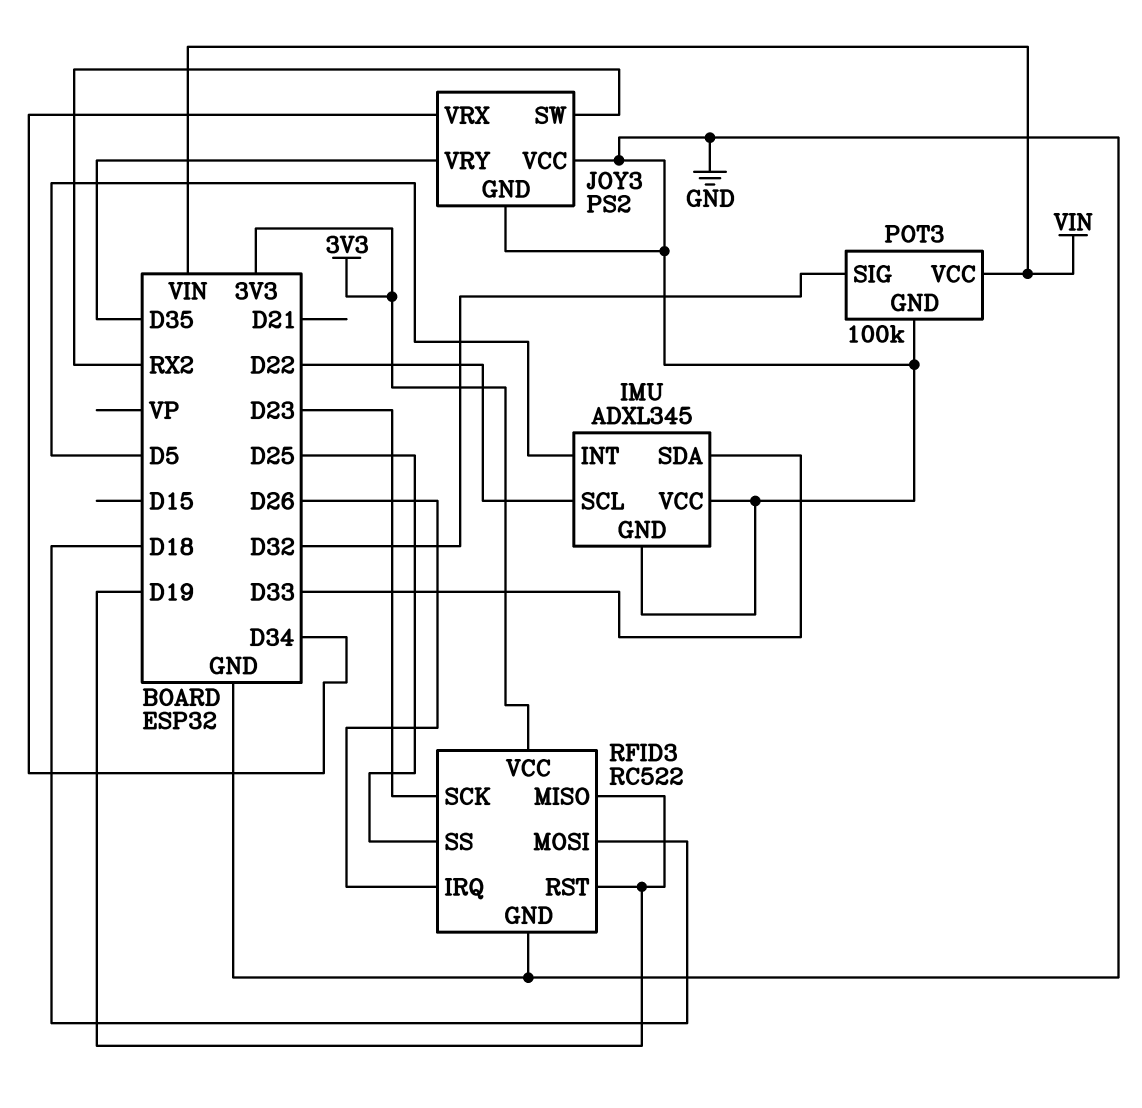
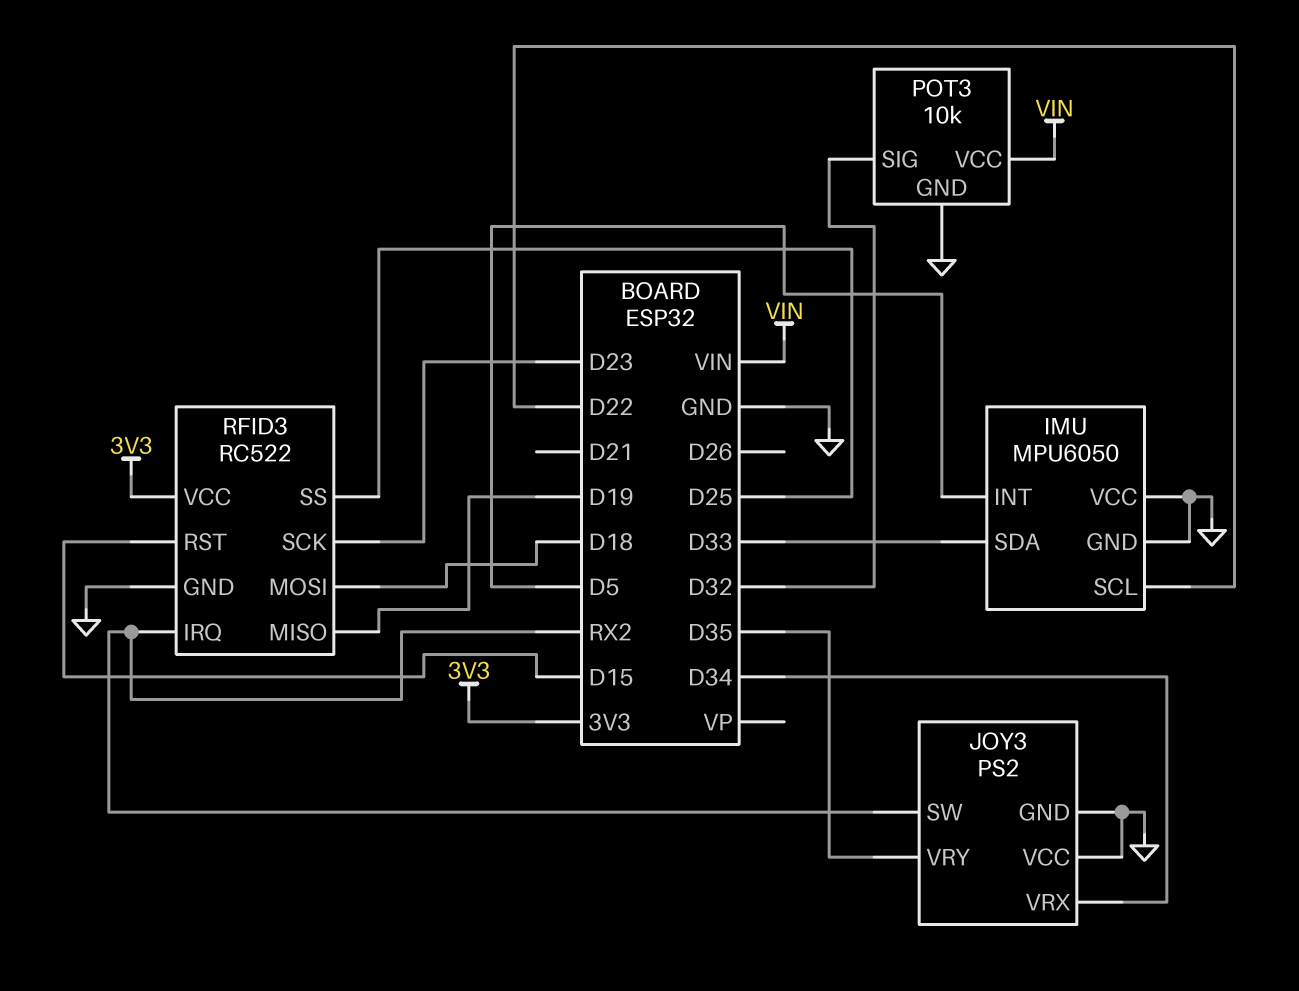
IMU: ADXL345 -> MPU6050
POT3: 100k -> 10k
RFID3 pin IRQ: D26 -> RX2
RFID3 pin RST: D19 -> D15

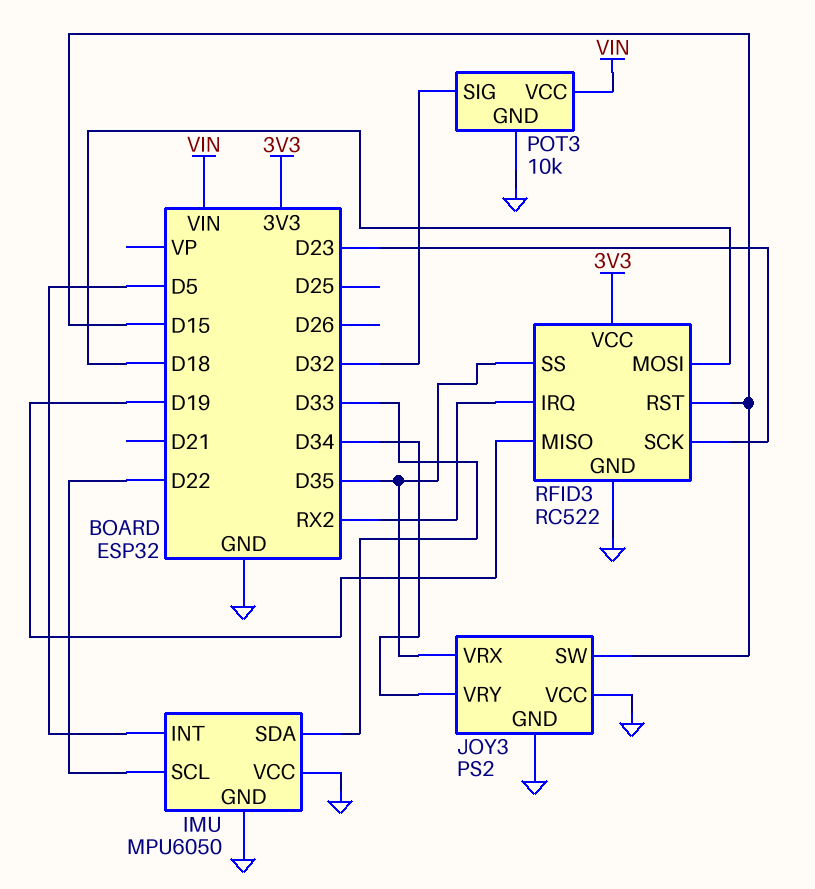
JOY3 pin SW: RX2 -> D15
JOY3 pin VRX: D34 -> D35
JOY3 pin VRY: D35 -> D34
RFID3 pin SS: D25 -> D35

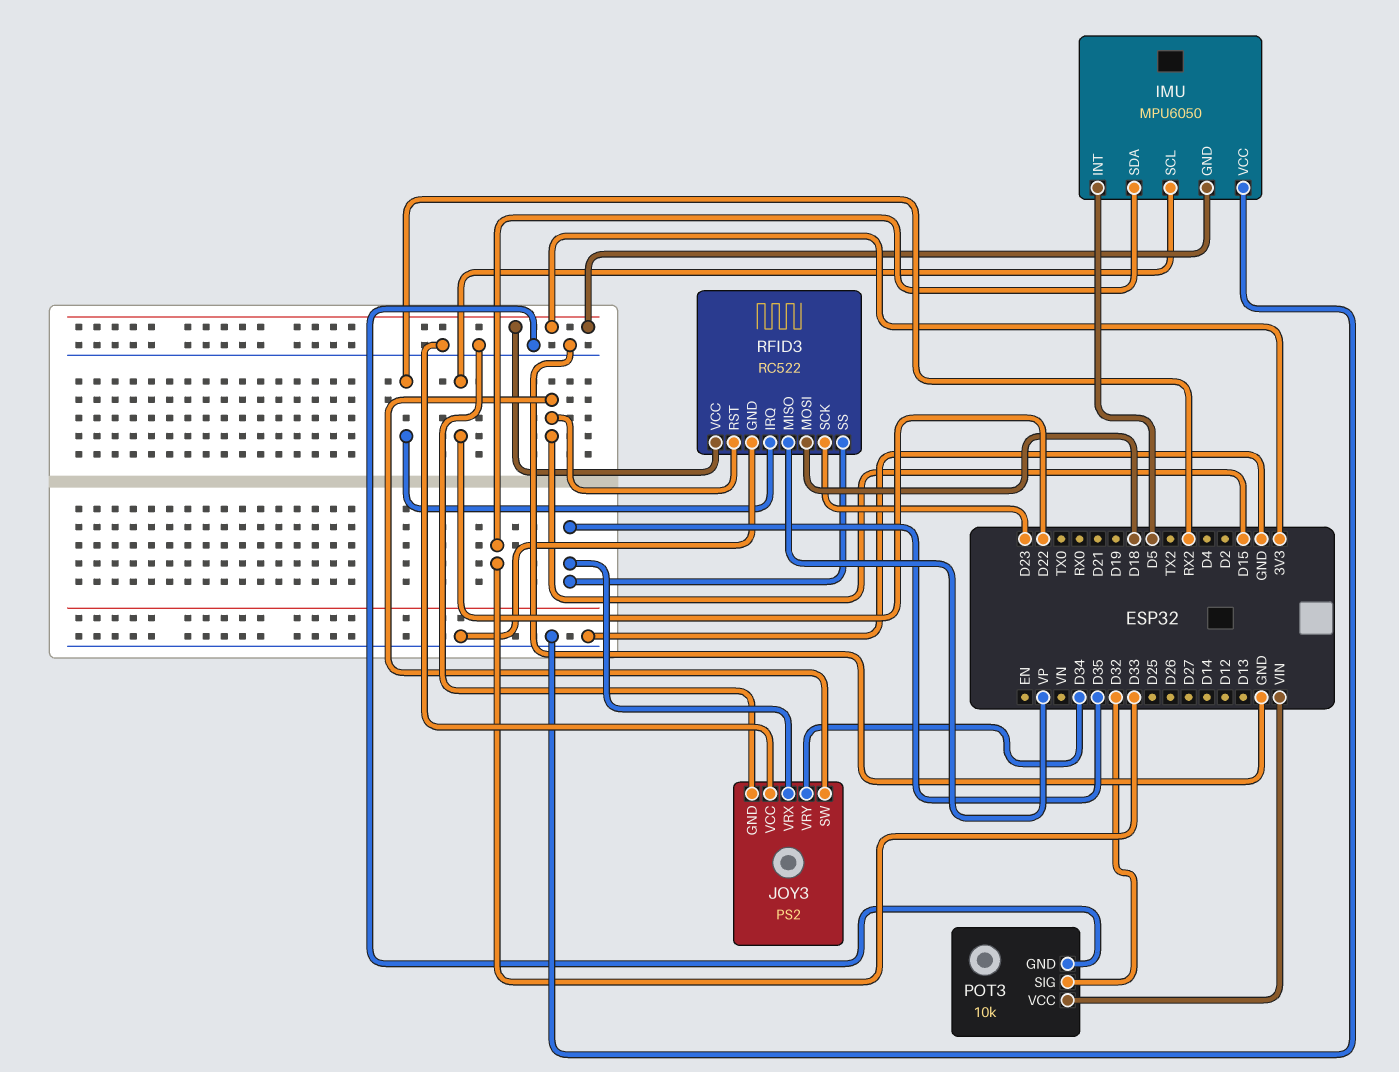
IMU pin GND: GND -> 3V3
RFID3 pin MISO: D19 -> VP

